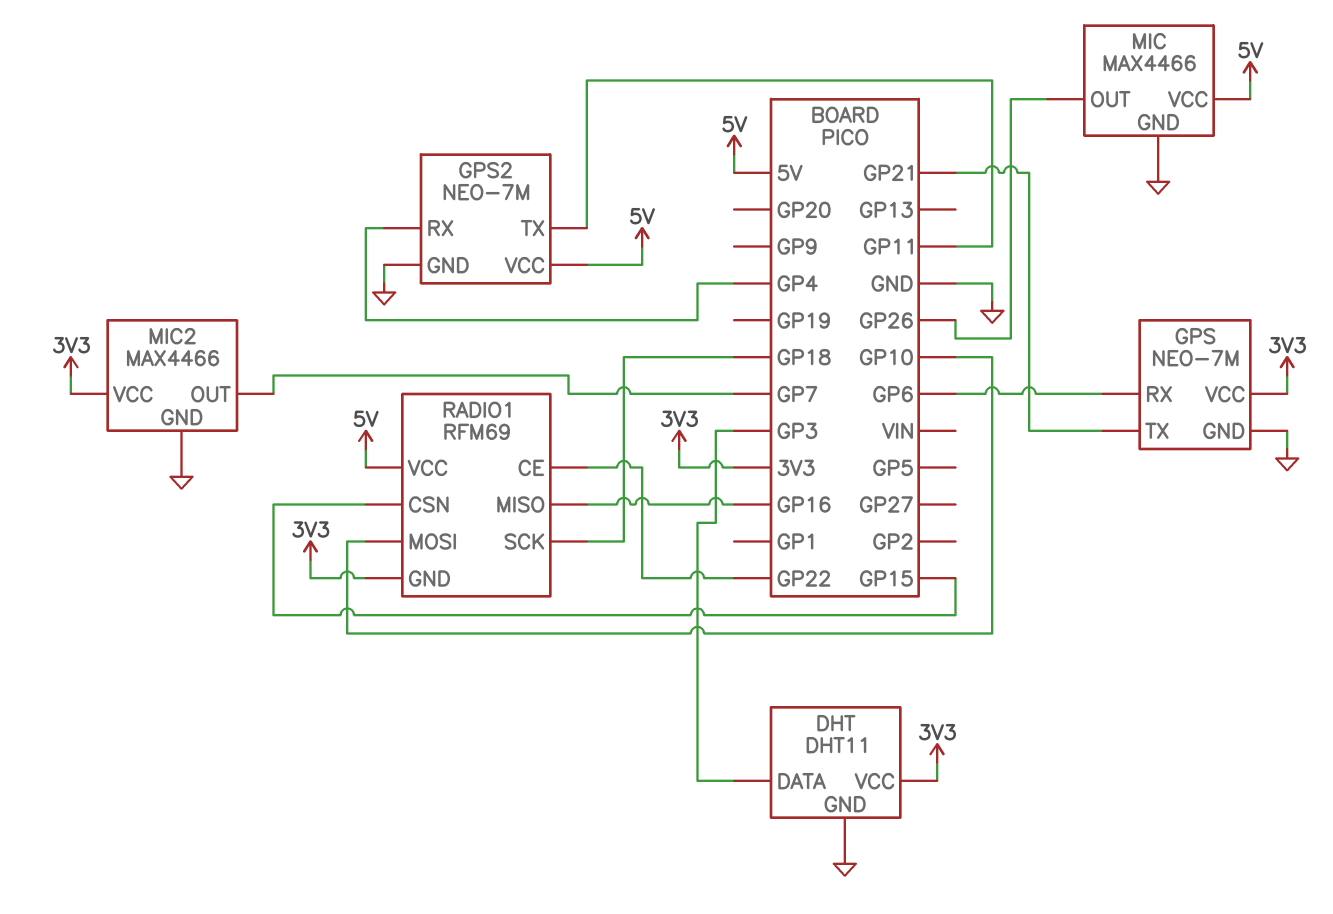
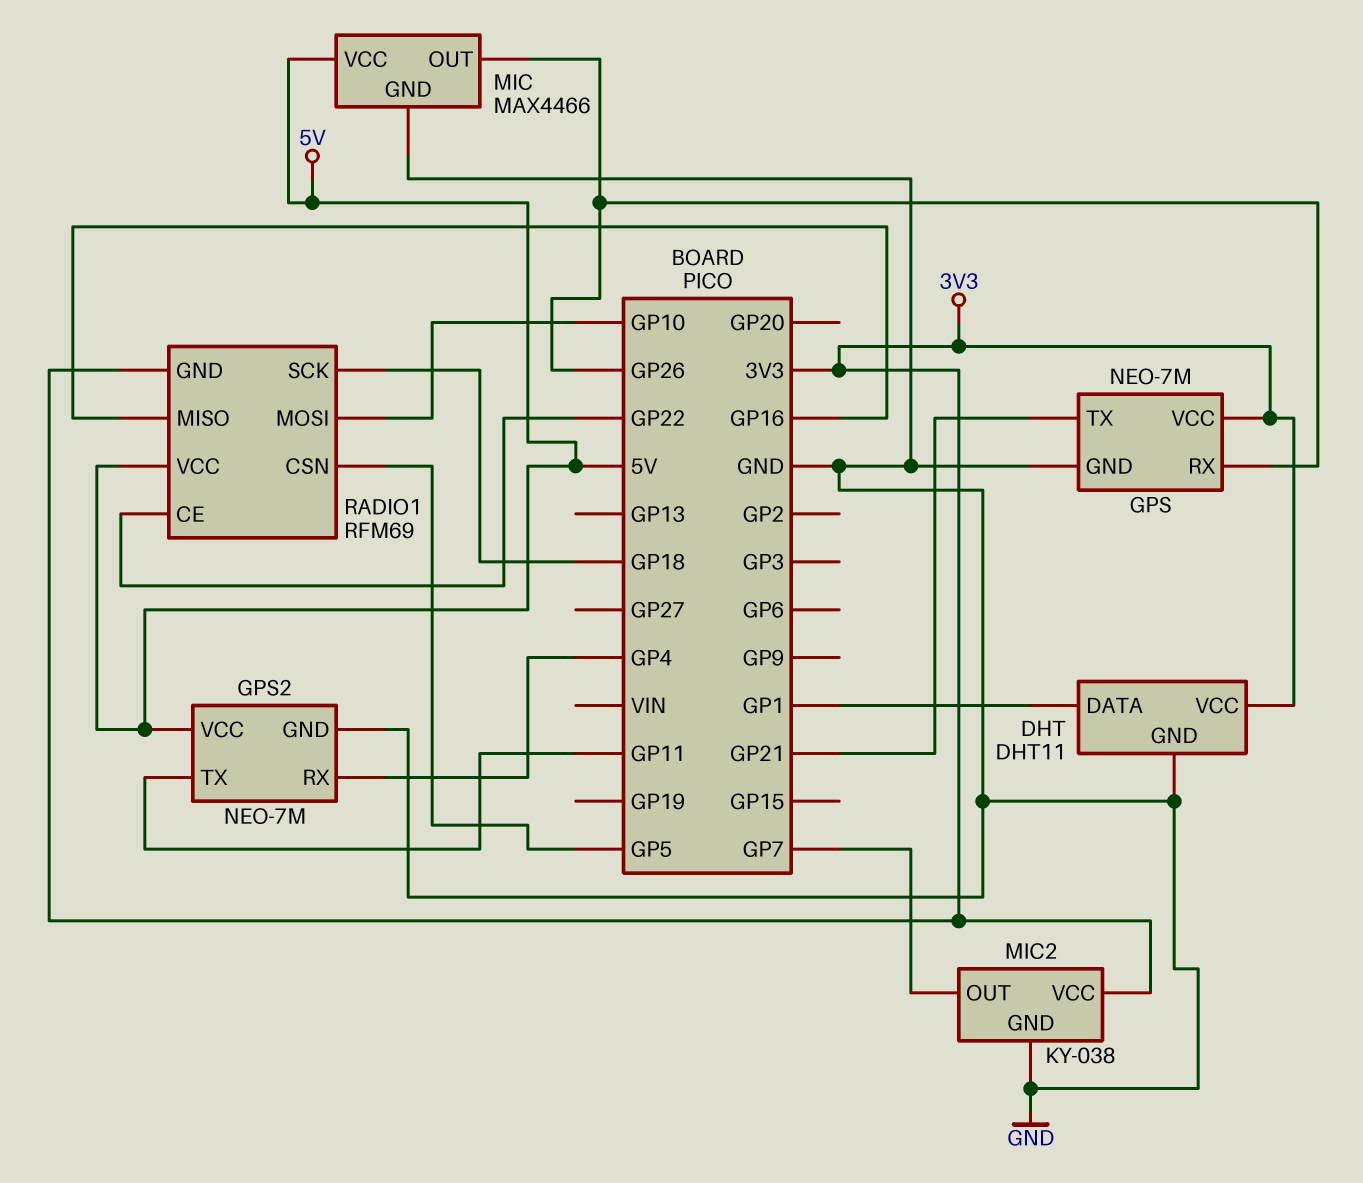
DHT pin DATA: GP3 -> GP1
GPS pin RX: GP6 -> GP26
MIC2: MAX4466 -> KY-038
RADIO1 pin CSN: GP15 -> GP5

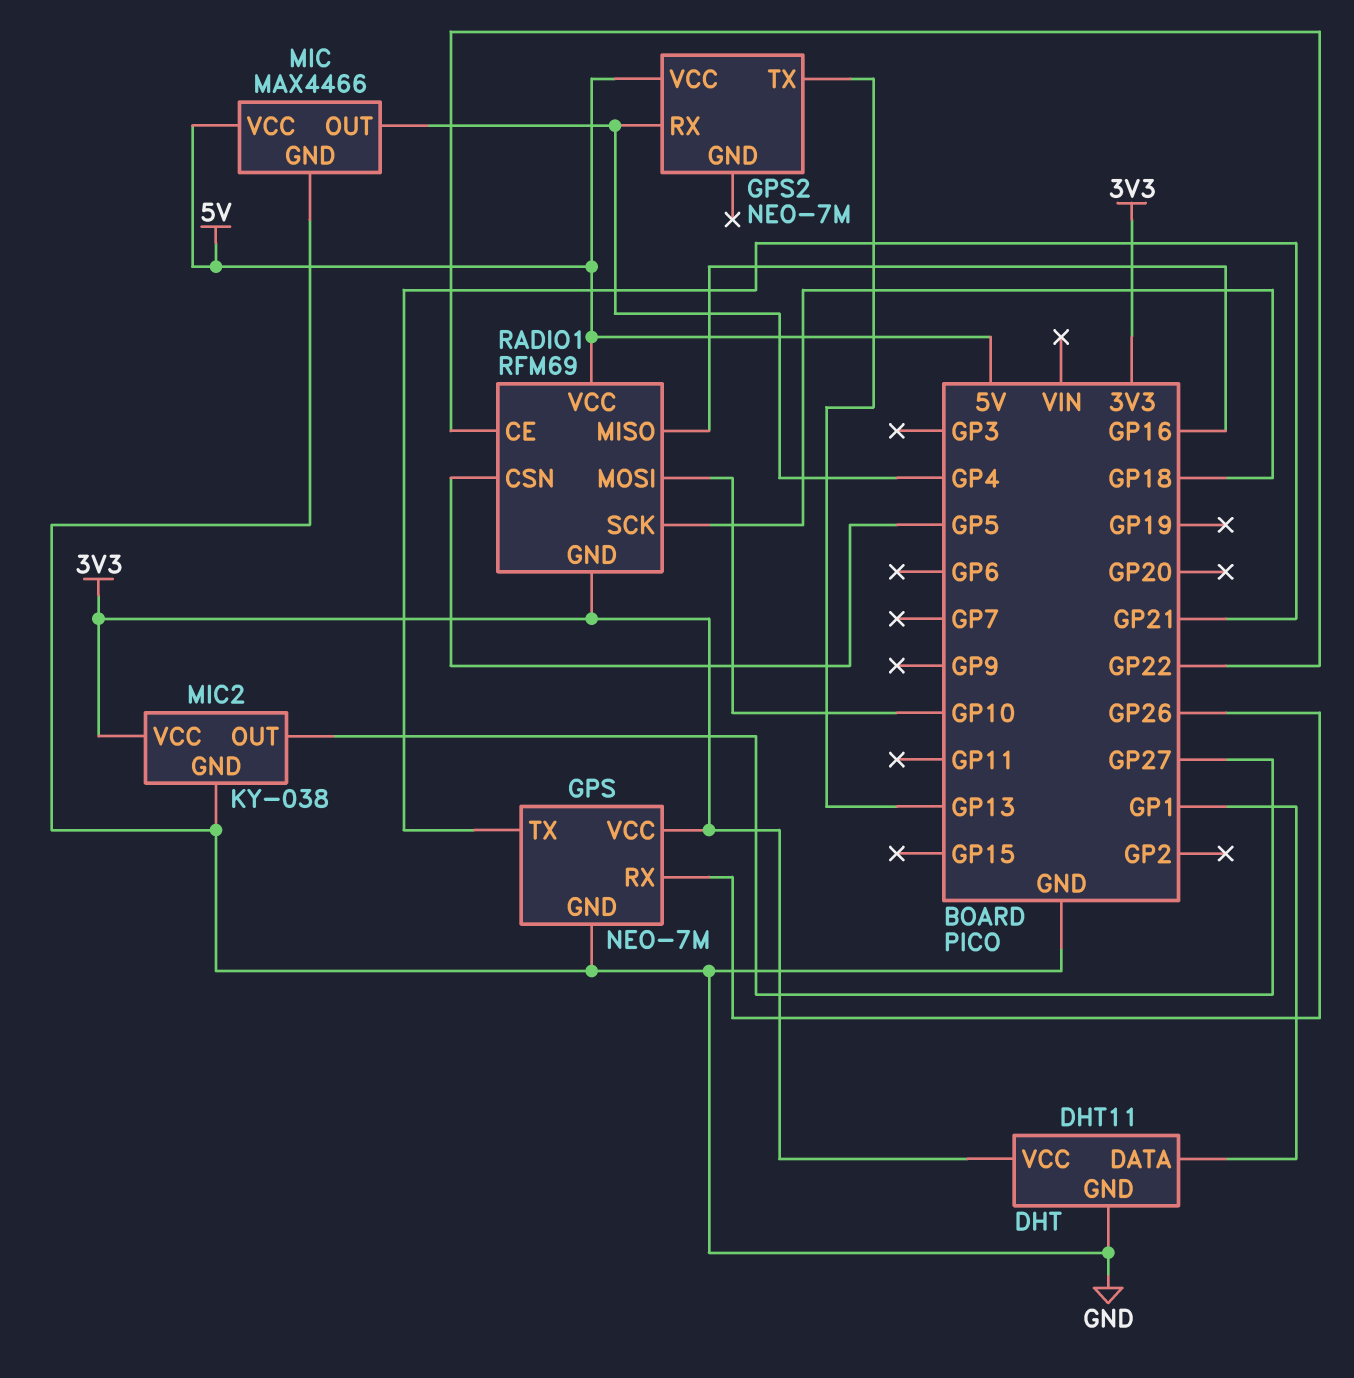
GPS2 pin GND: GND -> none
GPS2 pin TX: GP11 -> GP13
MIC pin OUT: GP26 -> GP4
MIC2 pin OUT: GP7 -> GP27

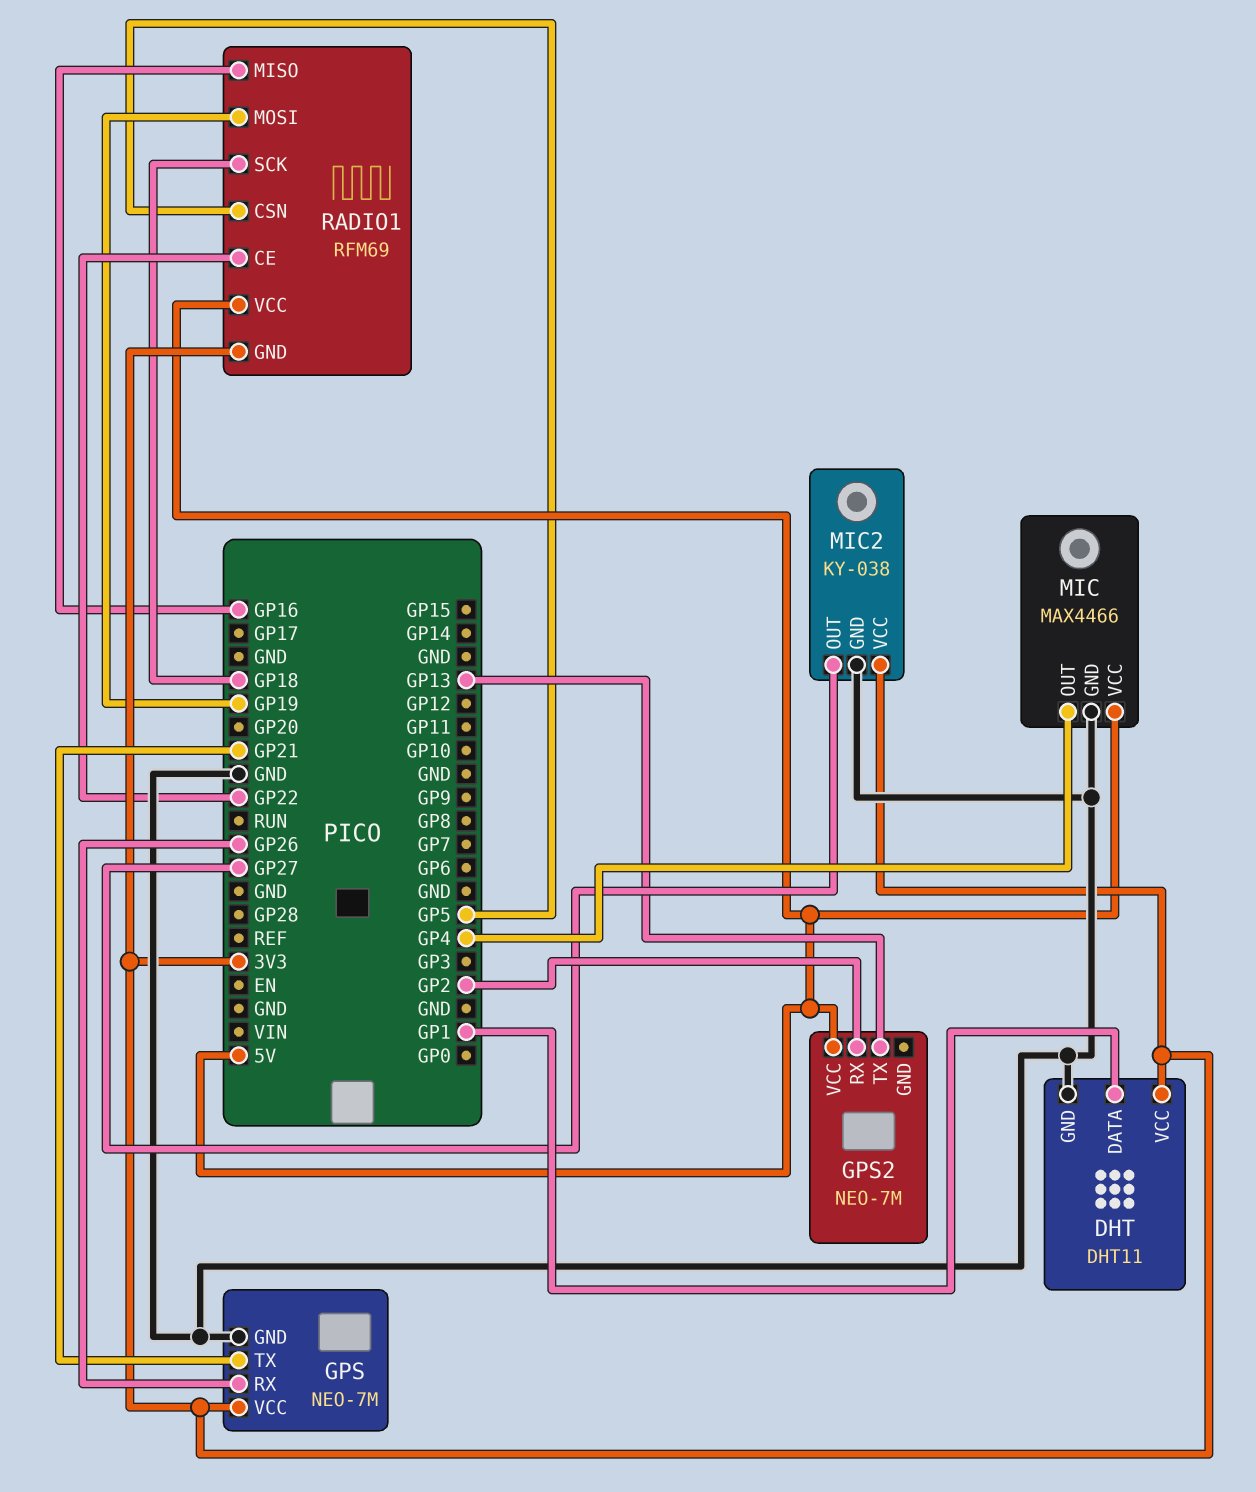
GPS2 pin RX: GP4 -> GP2
RADIO1 pin MOSI: GP10 -> GP19

